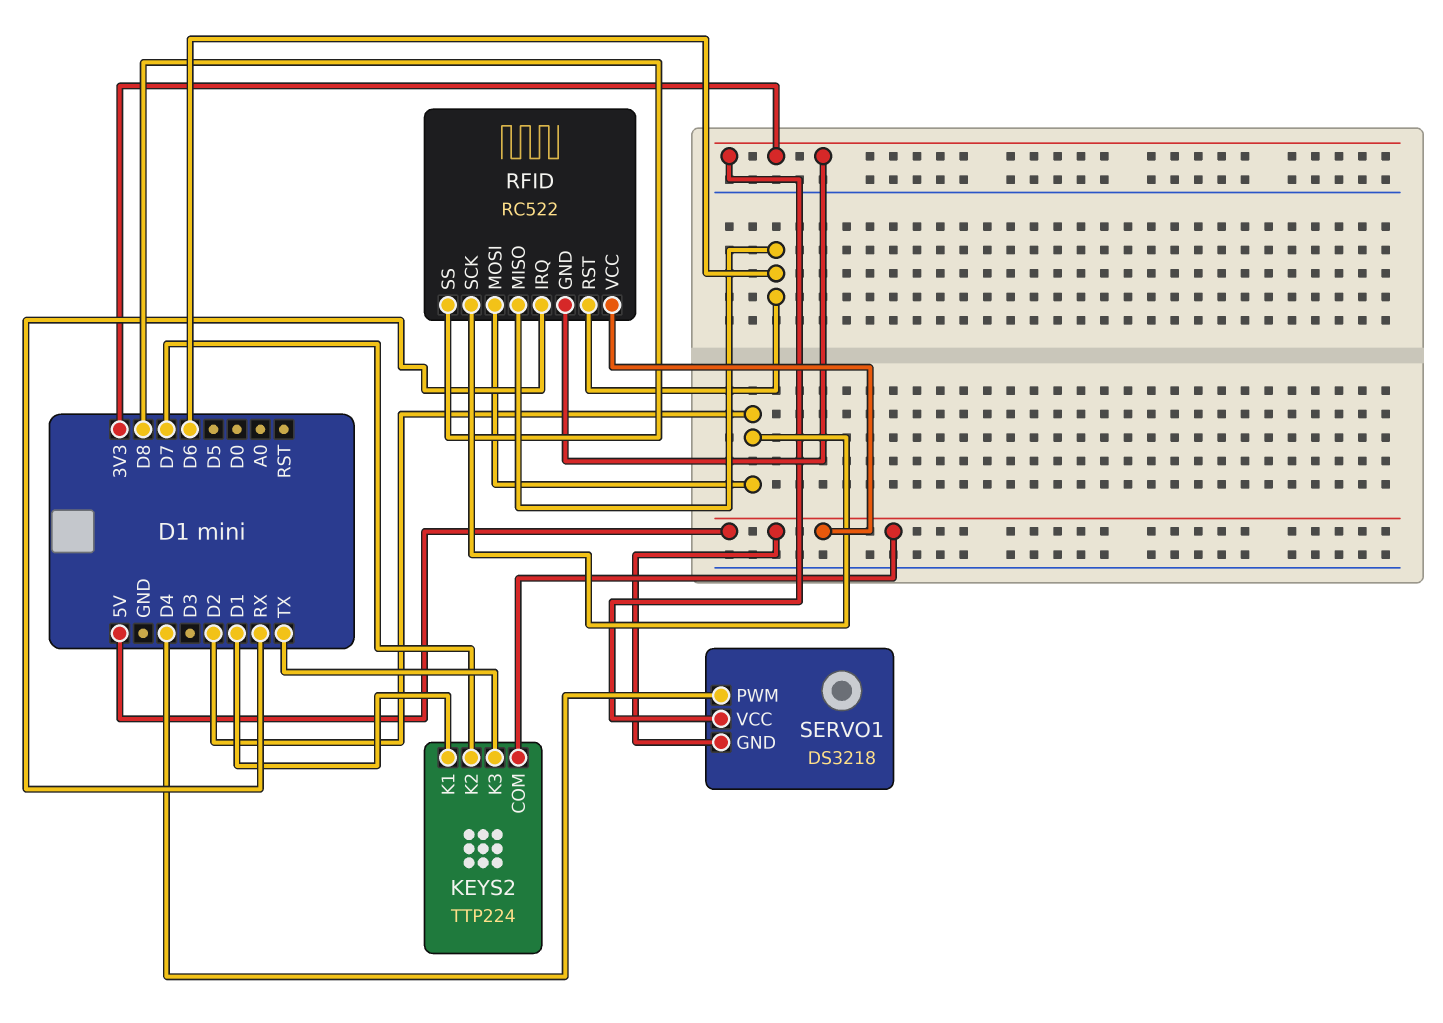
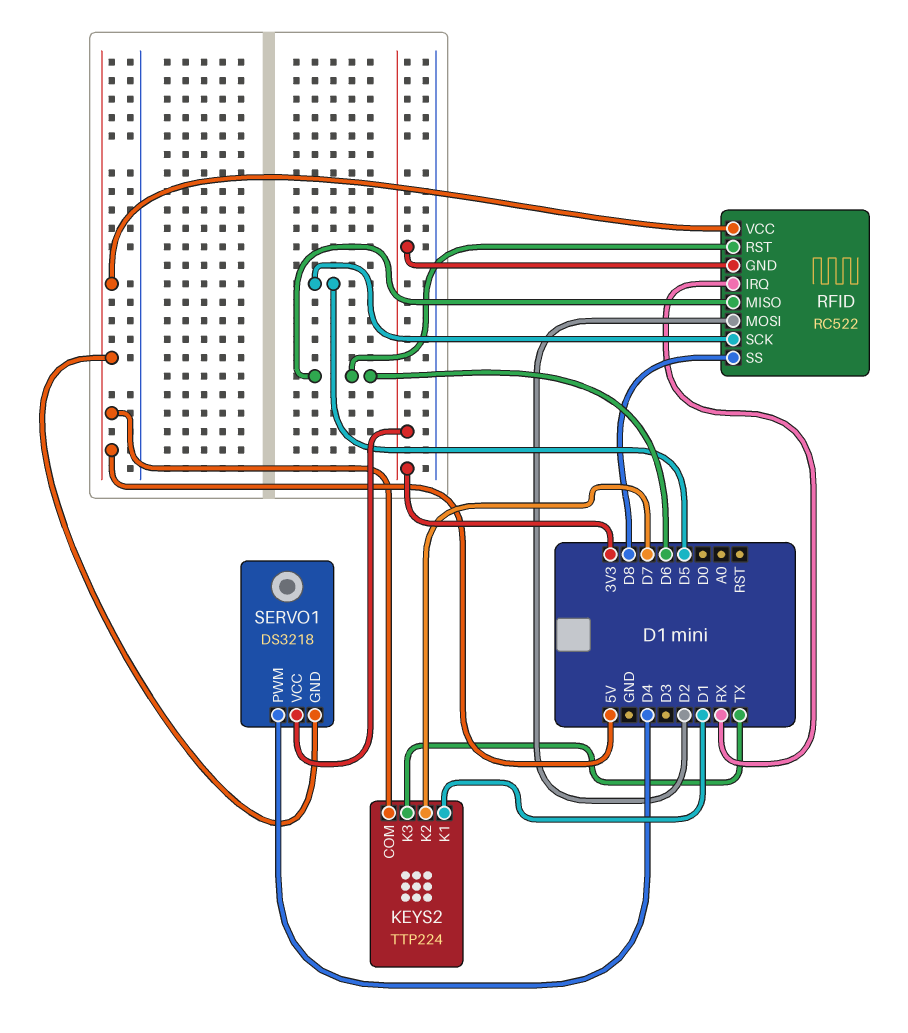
RFID pin SCK: D2 -> D5

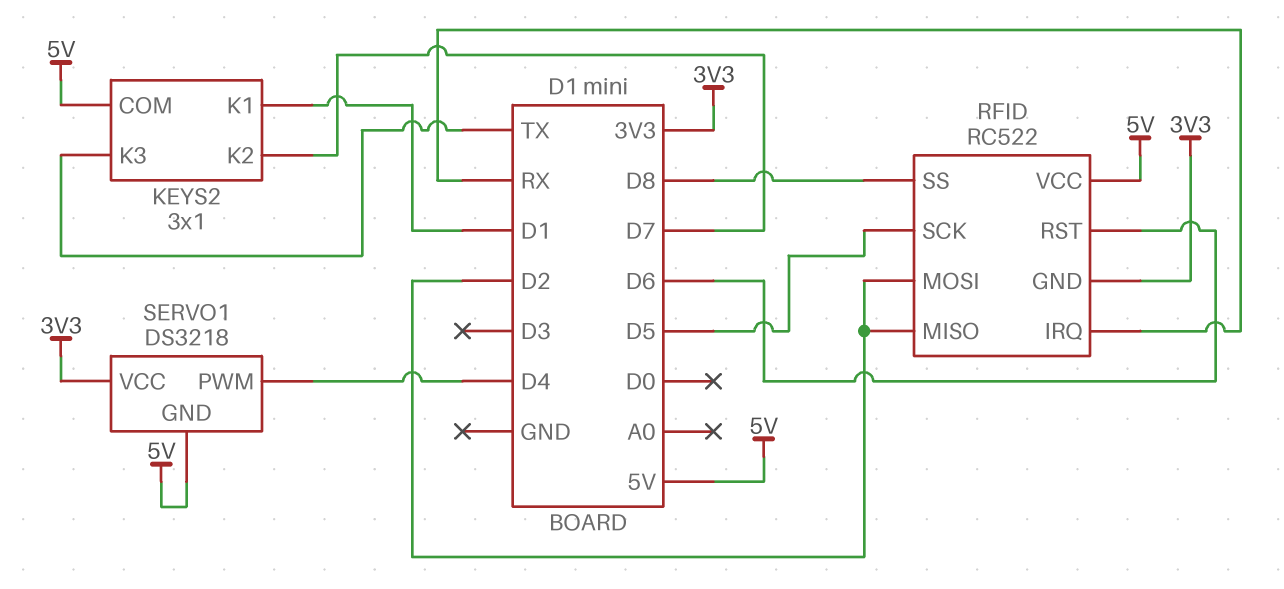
KEYS2: TTP224 -> 3x1
RFID pin MISO: D6 -> D2

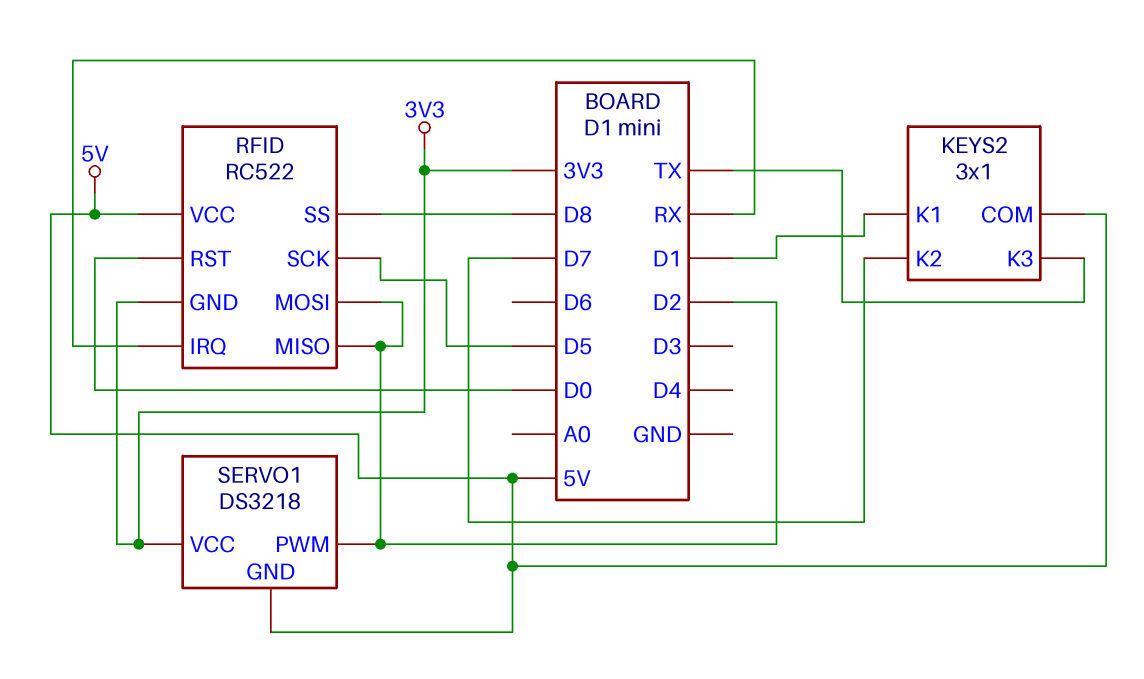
RFID pin RST: D6 -> D0
SERVO1 pin PWM: D4 -> D2

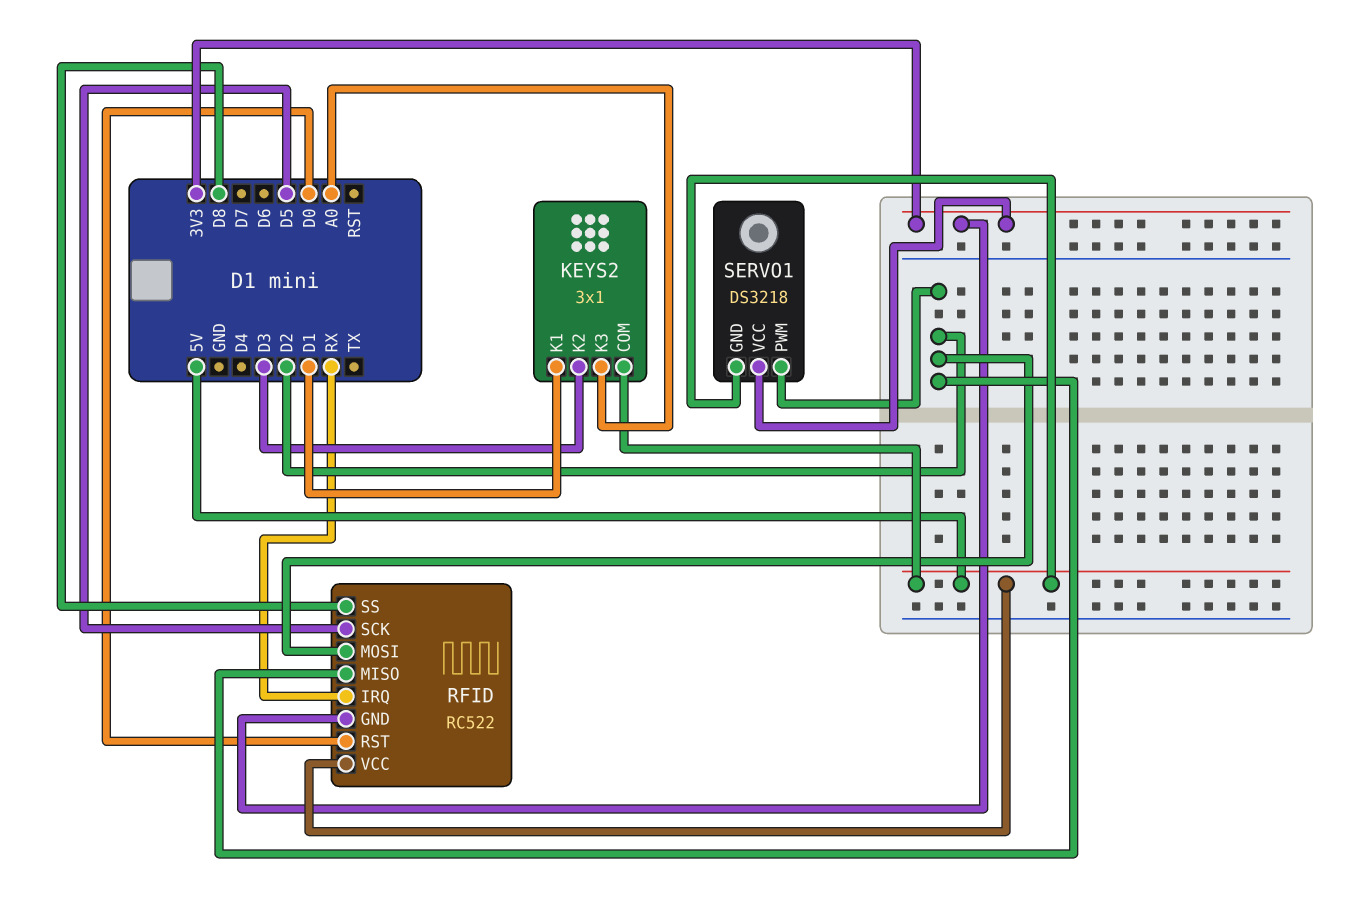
KEYS2 pin K2: D7 -> D3
KEYS2 pin K3: TX -> A0

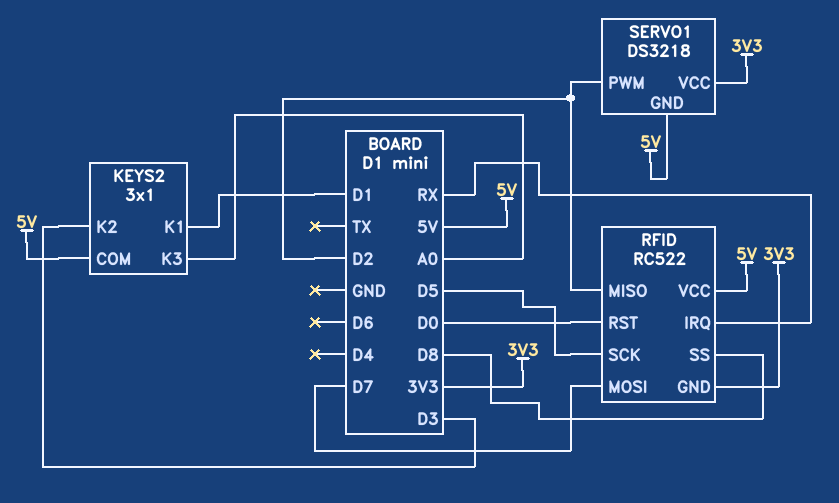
RFID pin MOSI: D2 -> D7

